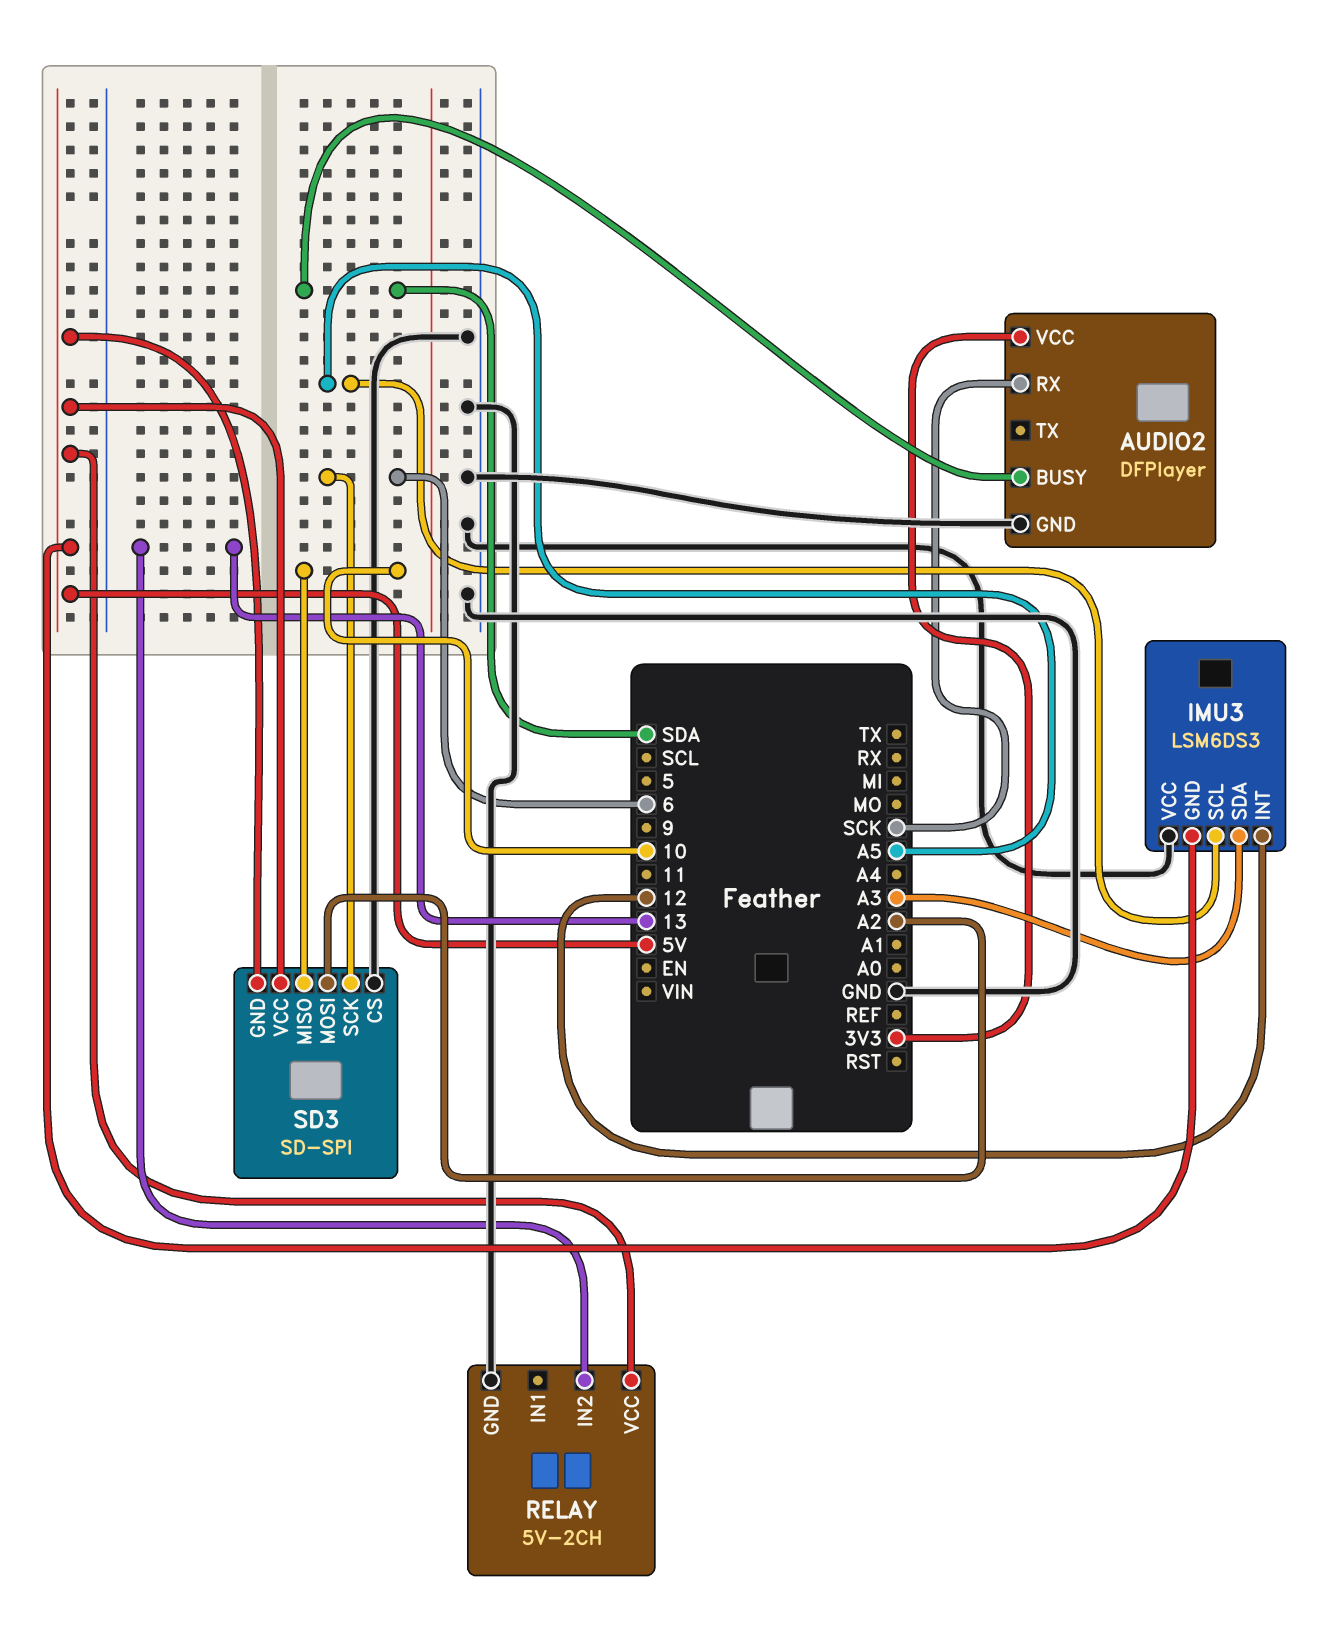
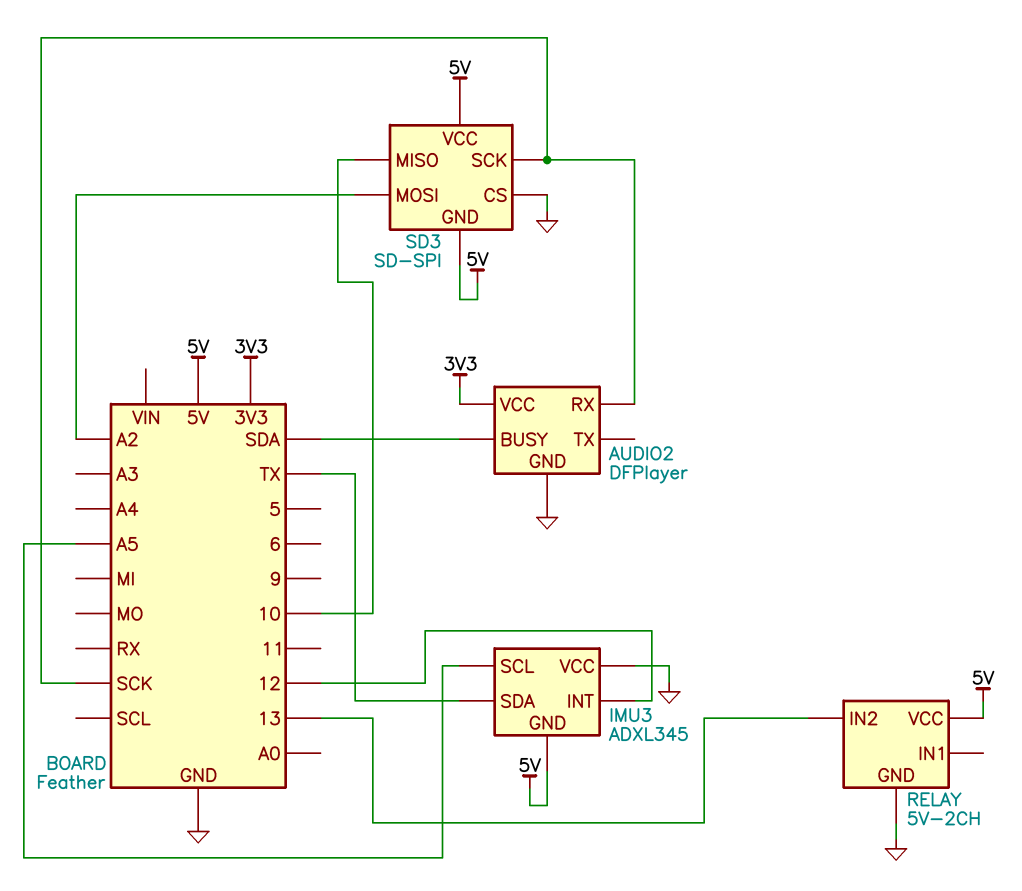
IMU3: LSM6DS3 -> ADXL345
IMU3 pin SDA: A3 -> TX
SD3 pin SCK: 6 -> SCK

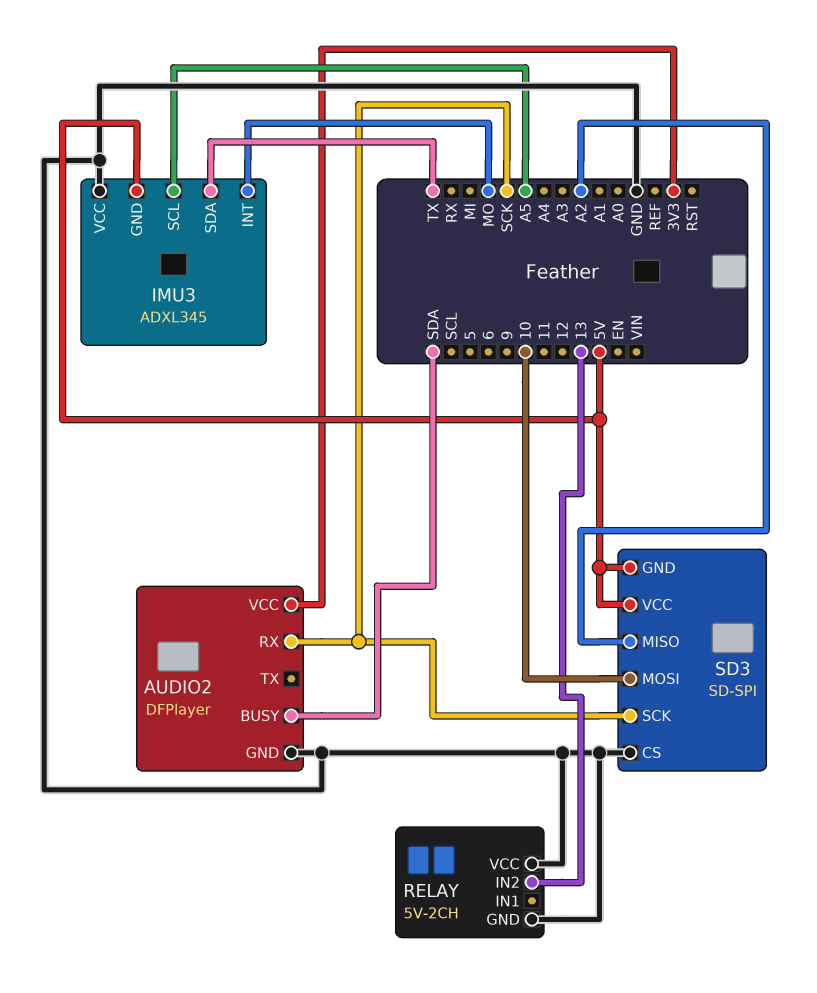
IMU3 pin INT: 12 -> MO
RELAY pin VCC: 5V -> GND
SD3 pin MISO: 10 -> A2
SD3 pin MOSI: A2 -> 10

